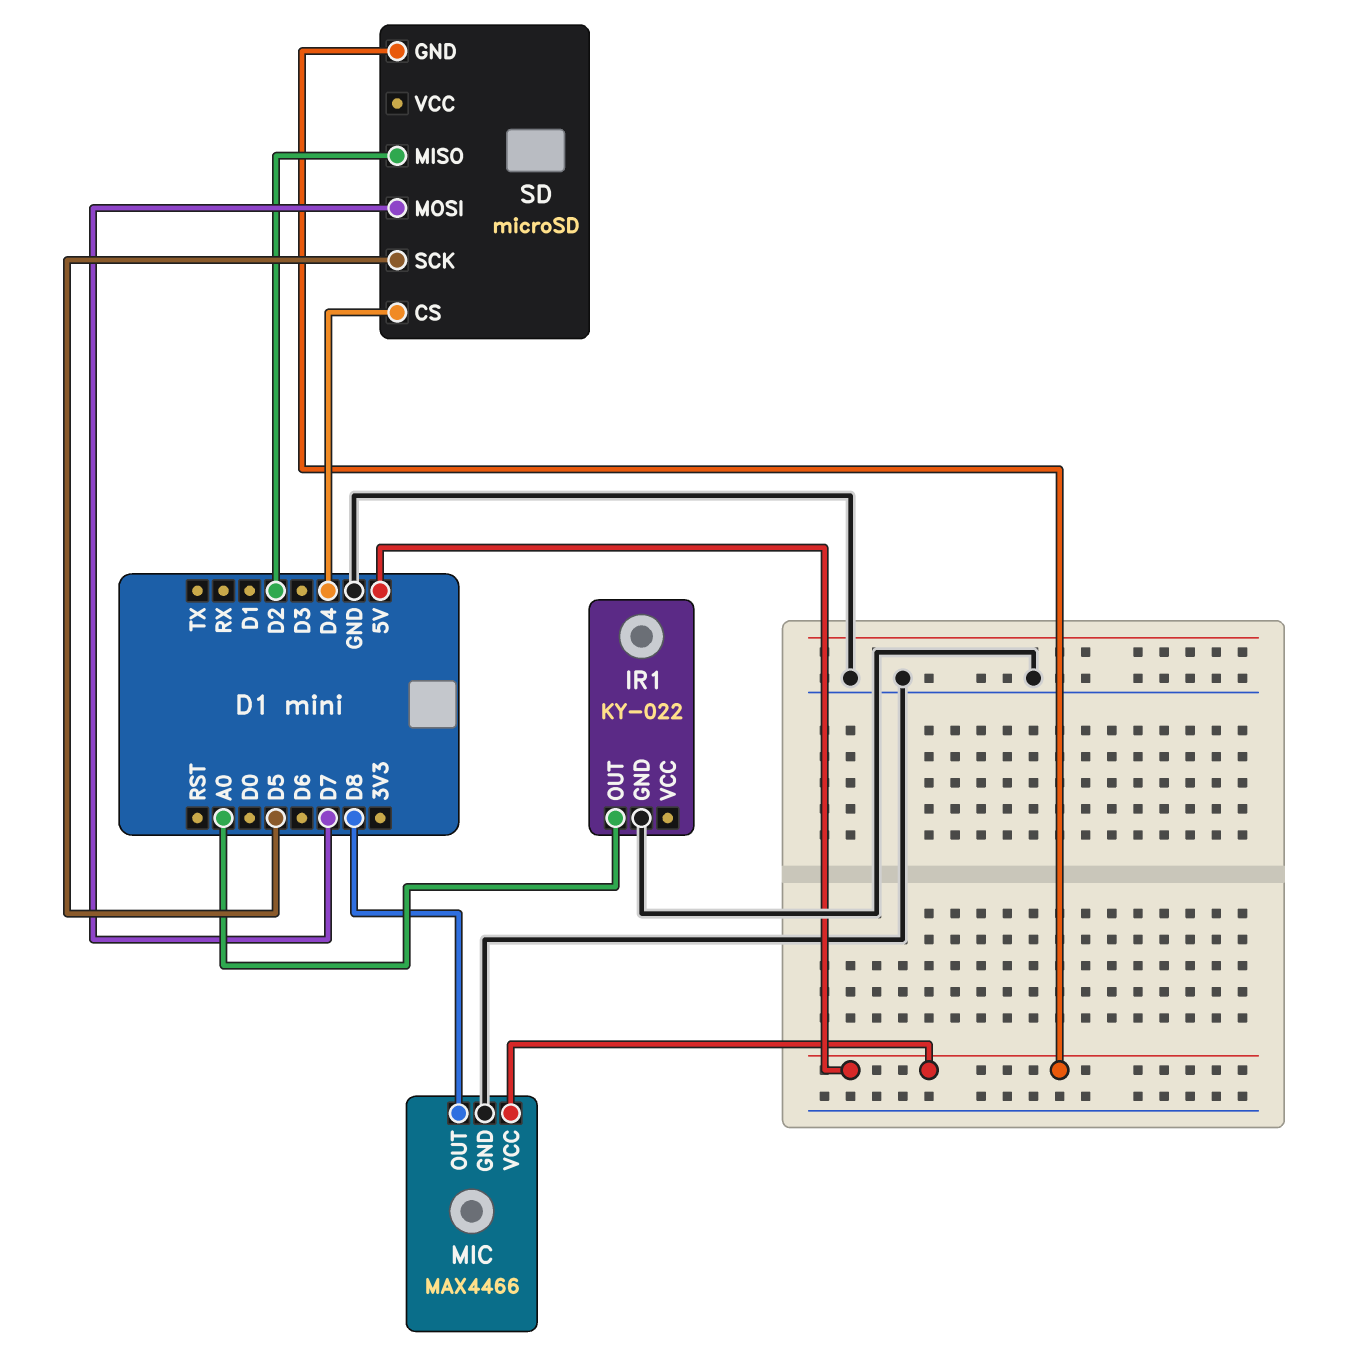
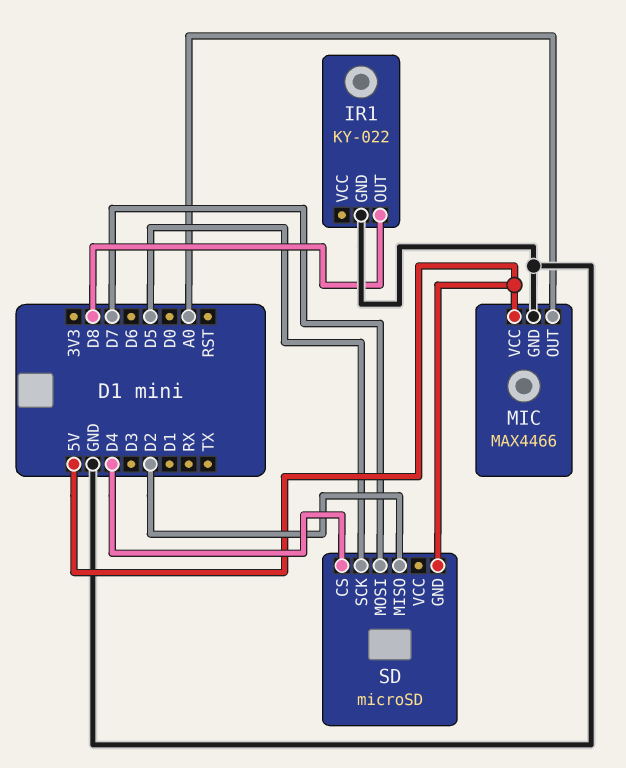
IR1 pin OUT: A0 -> D8
MIC pin OUT: D8 -> A0

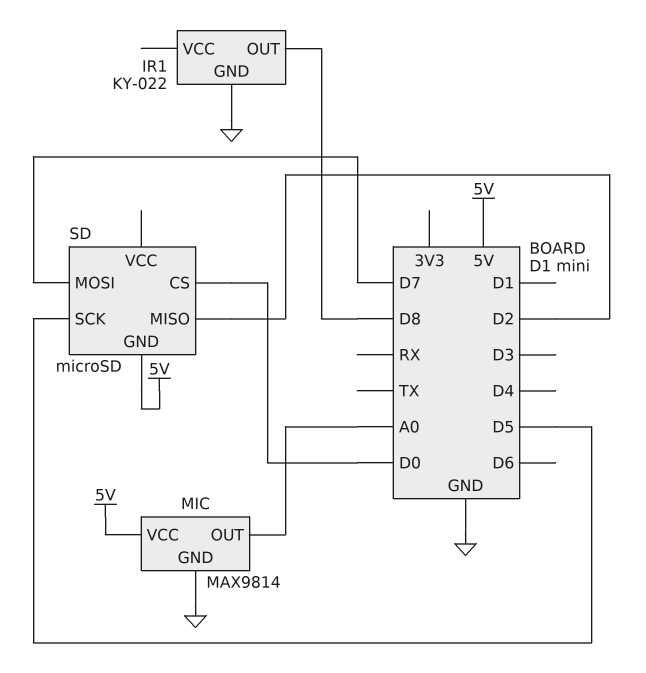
MIC: MAX4466 -> MAX9814
SD pin CS: D4 -> D0

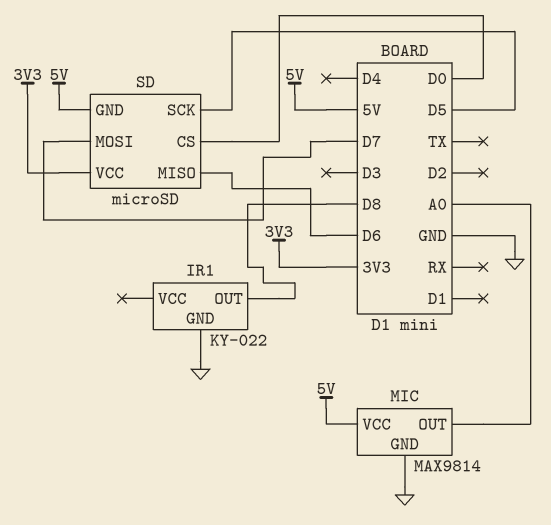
SD pin MISO: D2 -> D6
SD pin VCC: none -> 3V3

